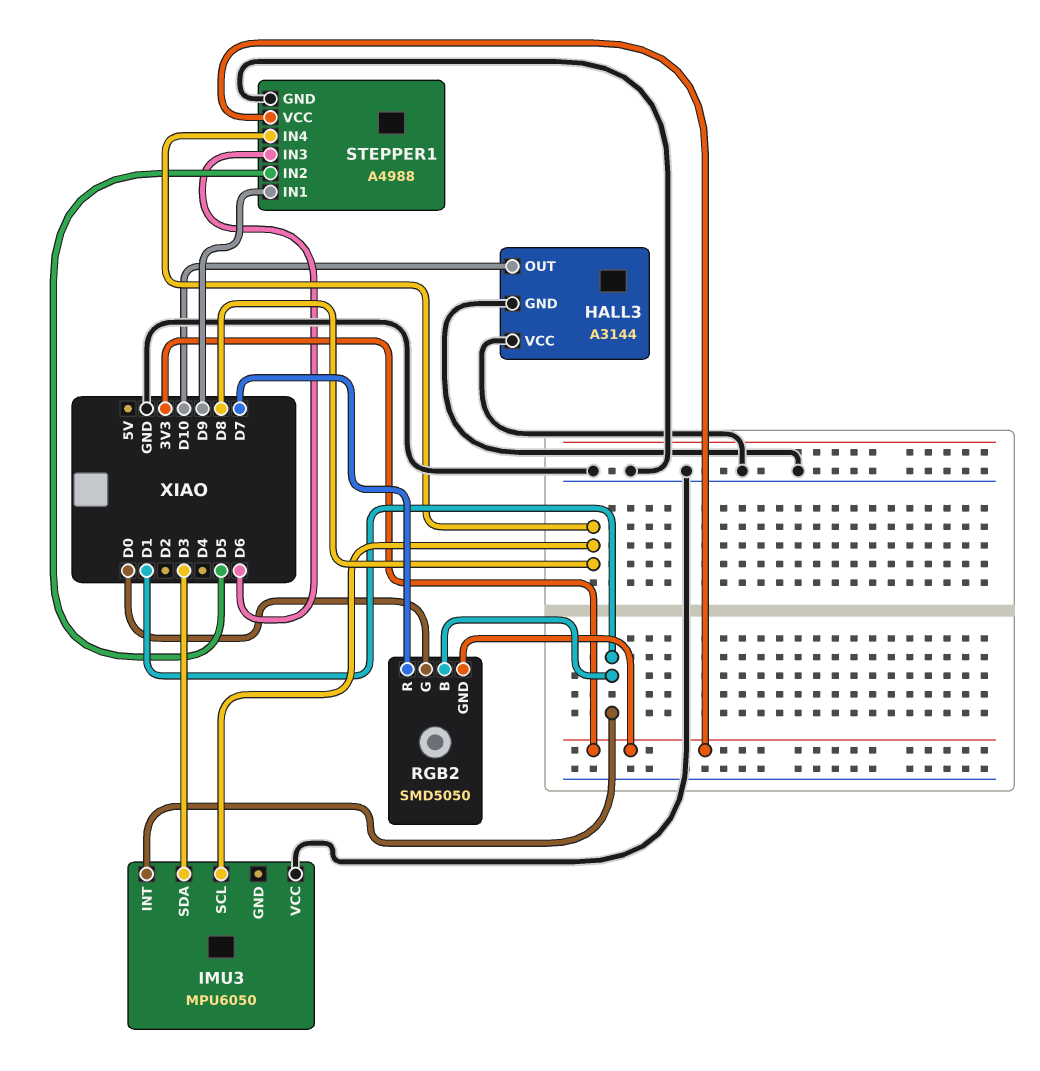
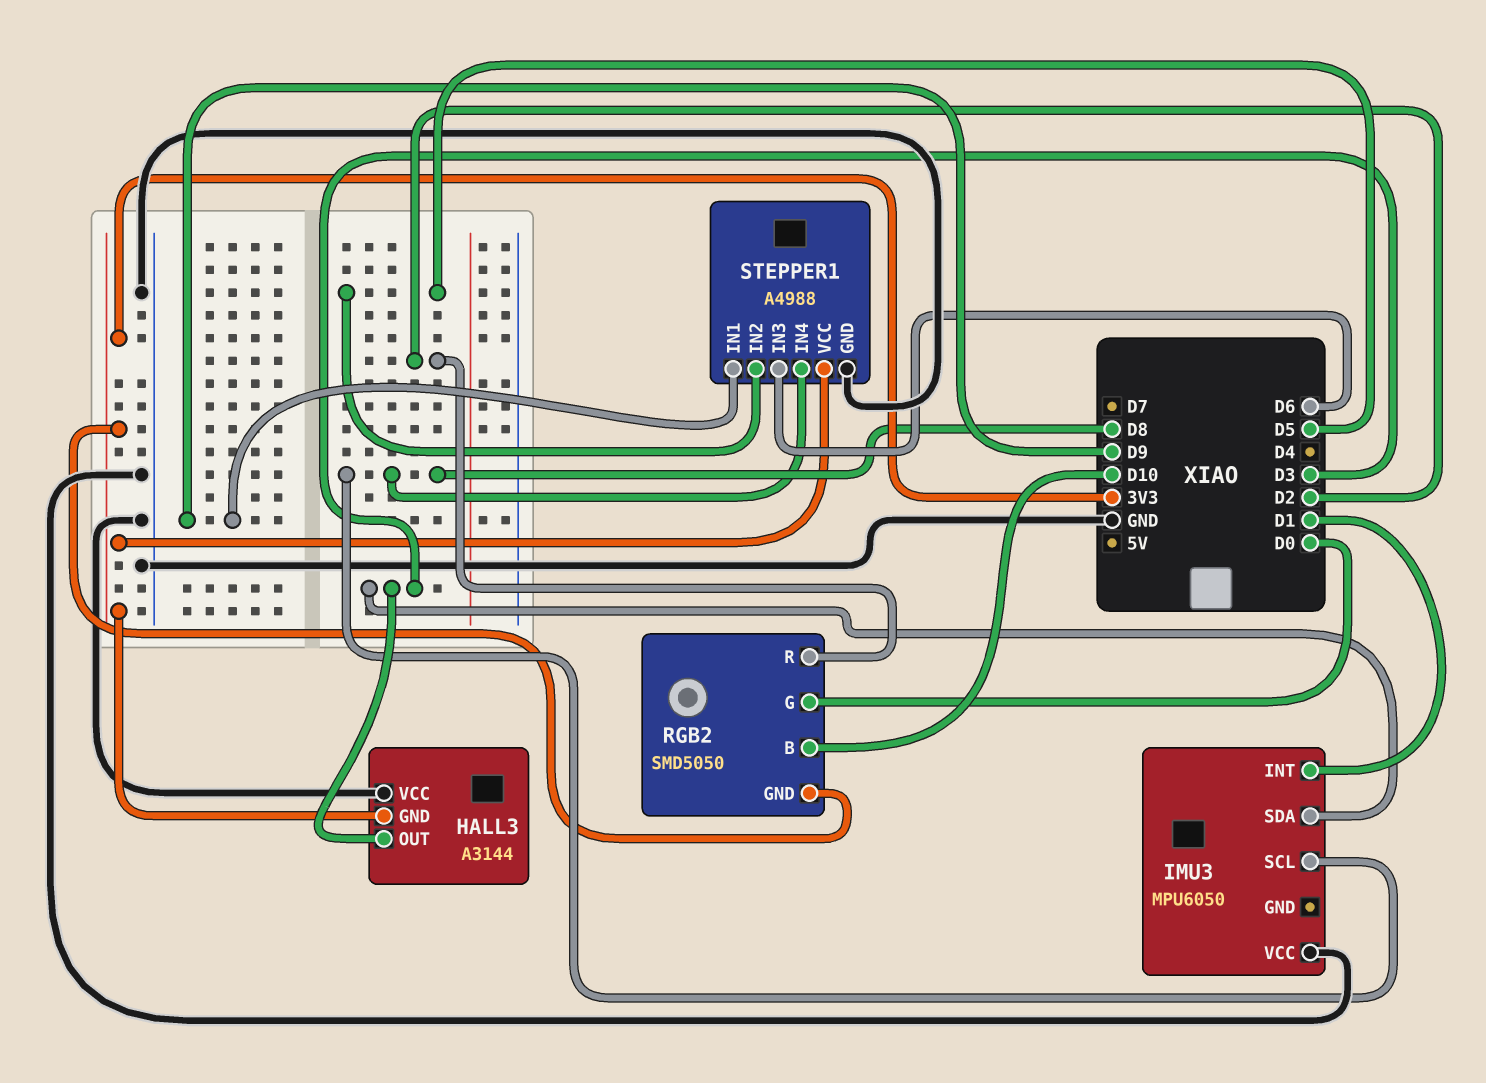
HALL3 pin GND: GND -> 3V3
HALL3 pin OUT: D10 -> D3
RGB2 pin B: D1 -> D10
RGB2 pin R: D7 -> D2

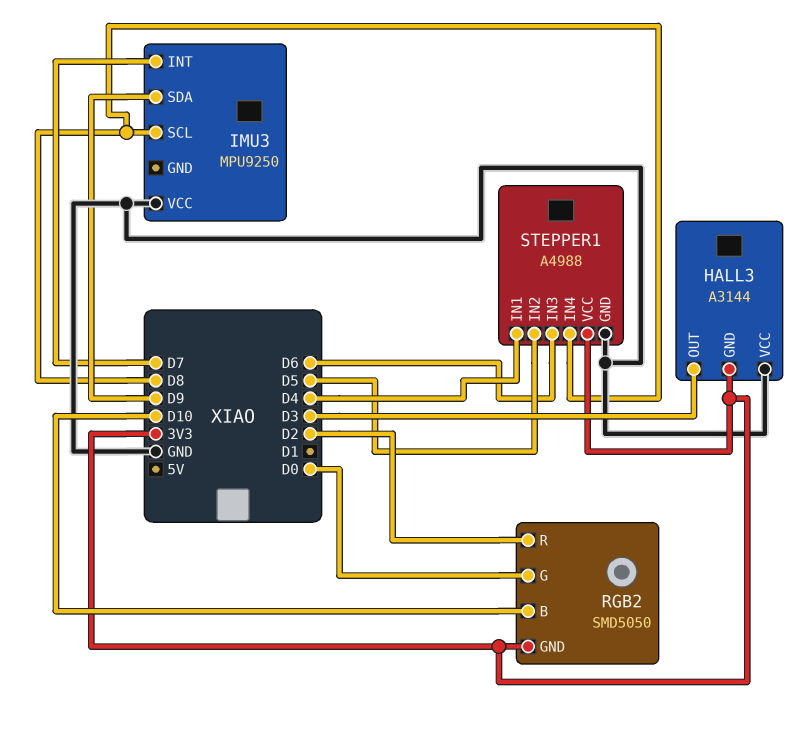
IMU3: MPU6050 -> MPU9250
IMU3 pin INT: D1 -> D7
IMU3 pin SDA: D3 -> D9
STEPPER1 pin IN1: D9 -> D4

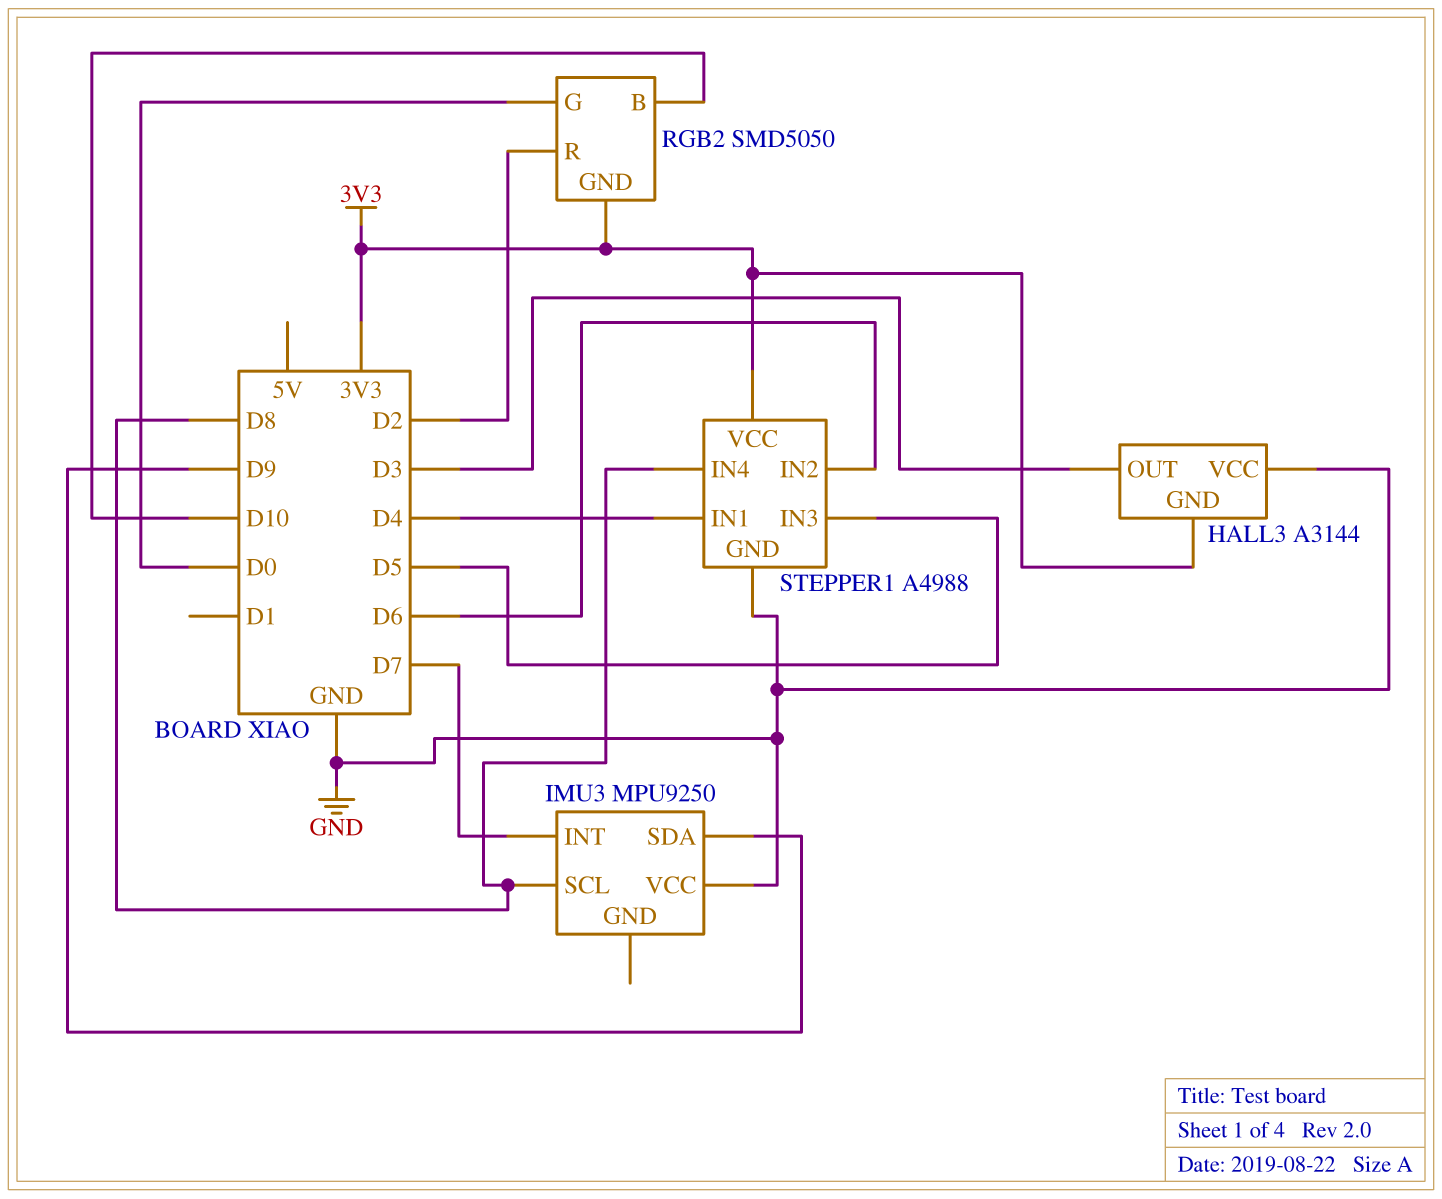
STEPPER1 pin IN2: D5 -> D6
STEPPER1 pin IN3: D6 -> D5

